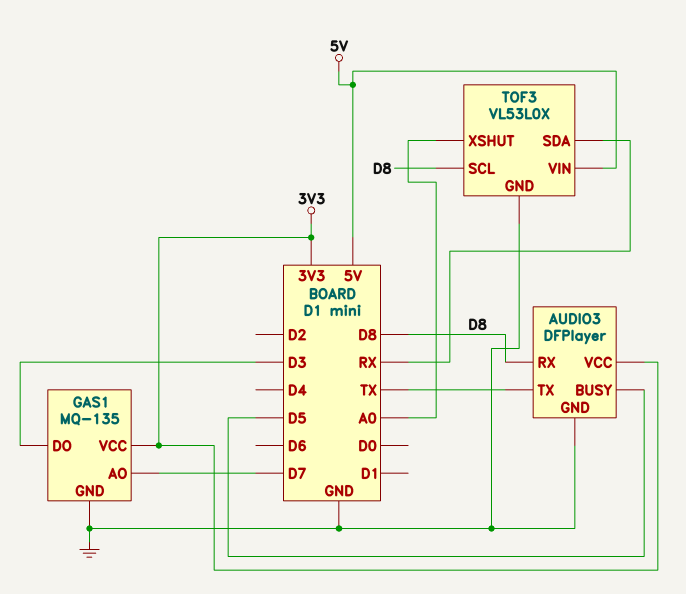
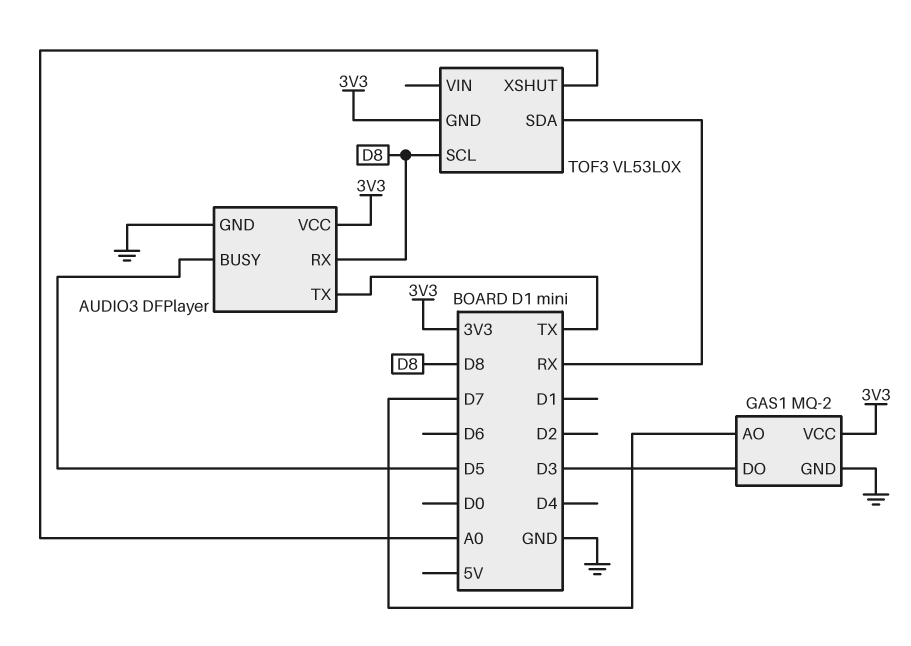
GAS1: MQ-135 -> MQ-2
TOF3 pin GND: GND -> 3V3
TOF3 pin VIN: 5V -> none

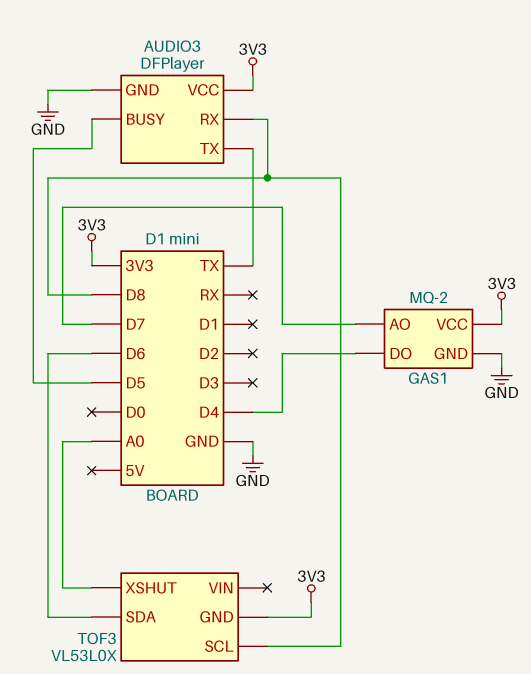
GAS1 pin DO: D3 -> D4
TOF3 pin SDA: RX -> D6

